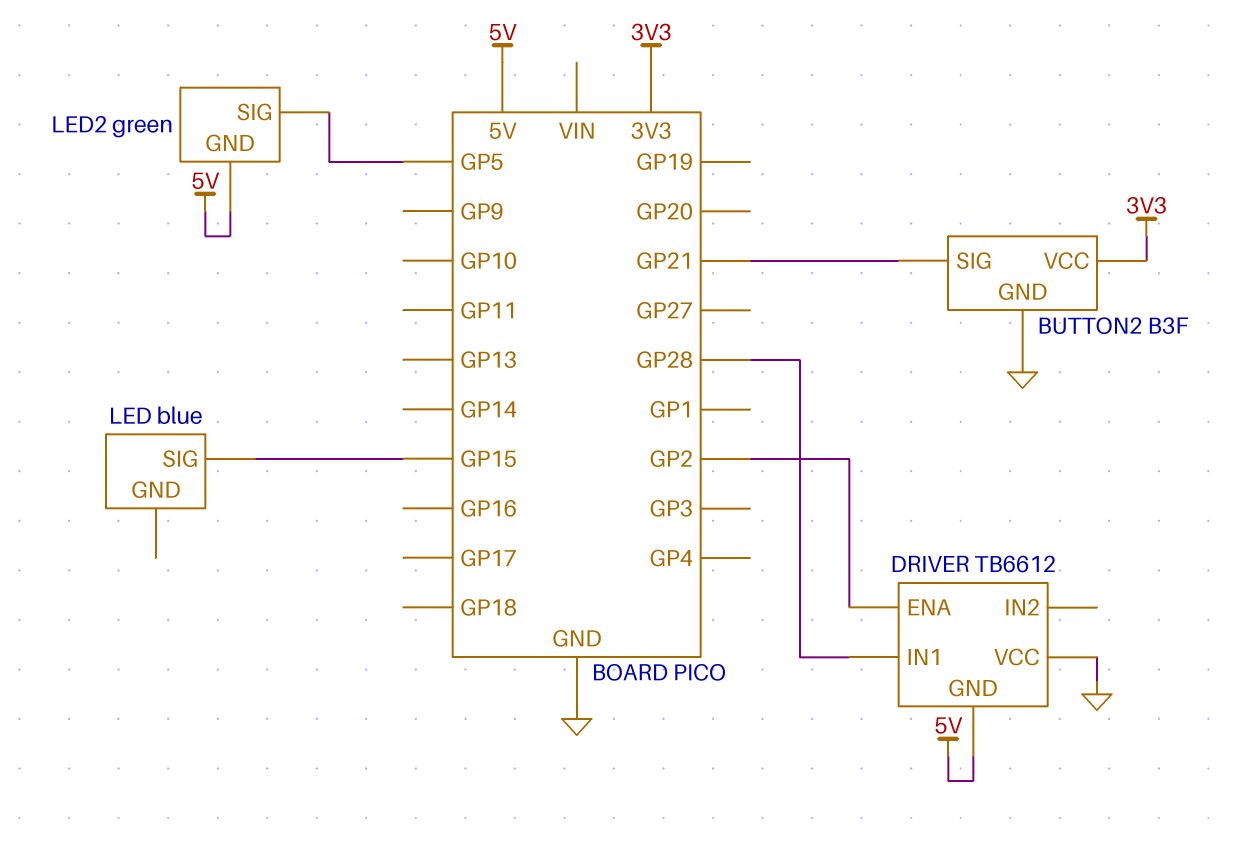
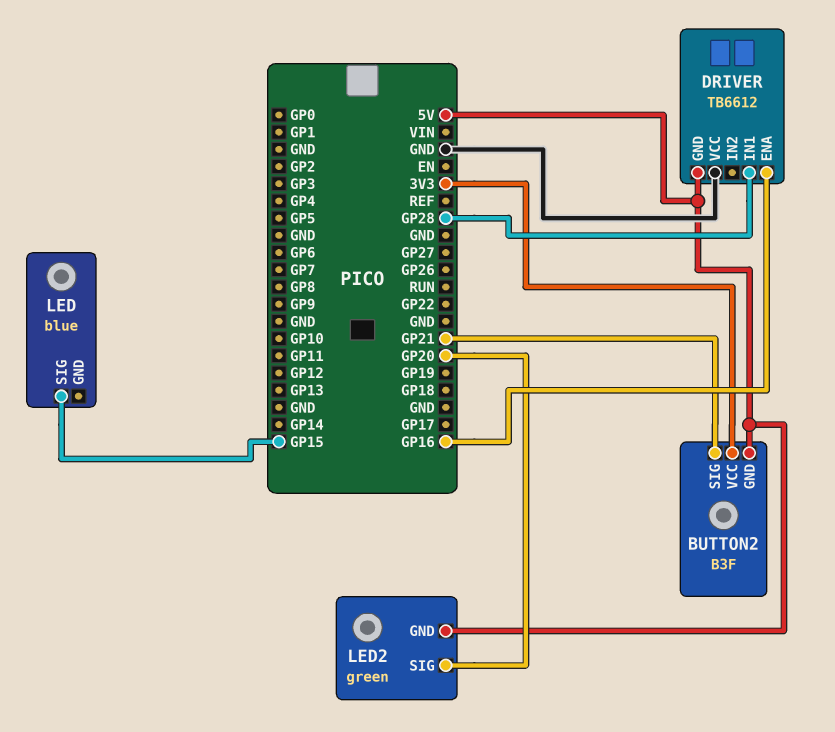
BUTTON2 pin GND: GND -> 5V
DRIVER pin ENA: GP2 -> GP16
LED2 pin SIG: GP5 -> GP20

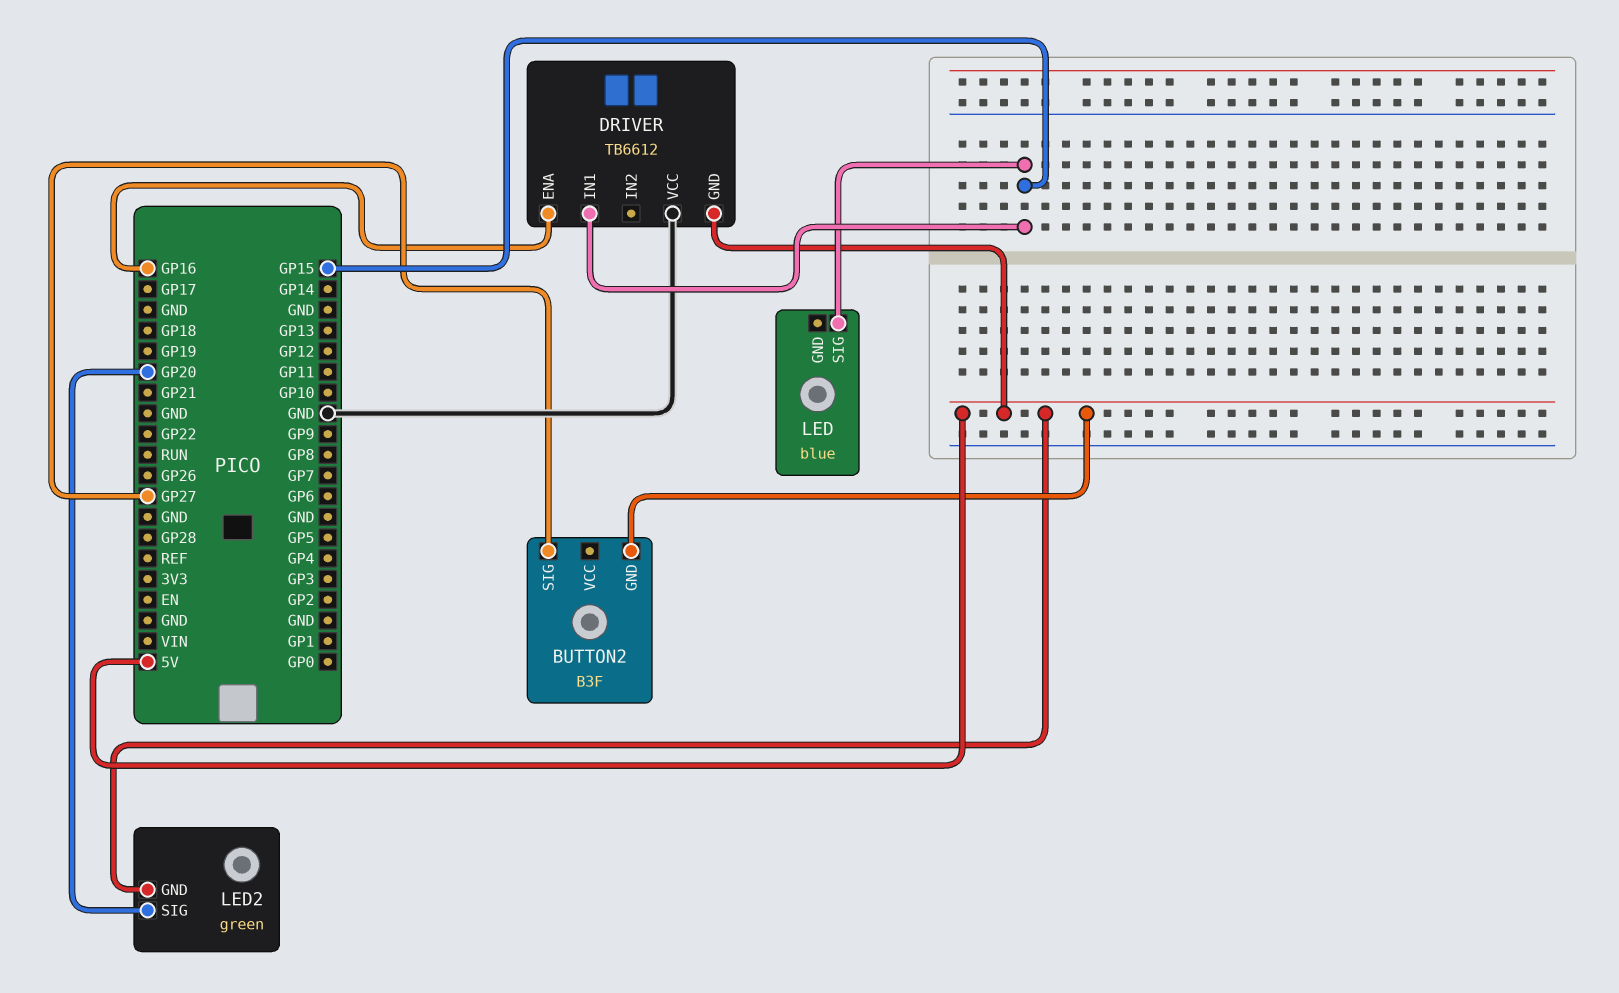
BUTTON2 pin SIG: GP21 -> GP27
BUTTON2 pin VCC: 3V3 -> none
DRIVER pin IN1: GP28 -> GP15

